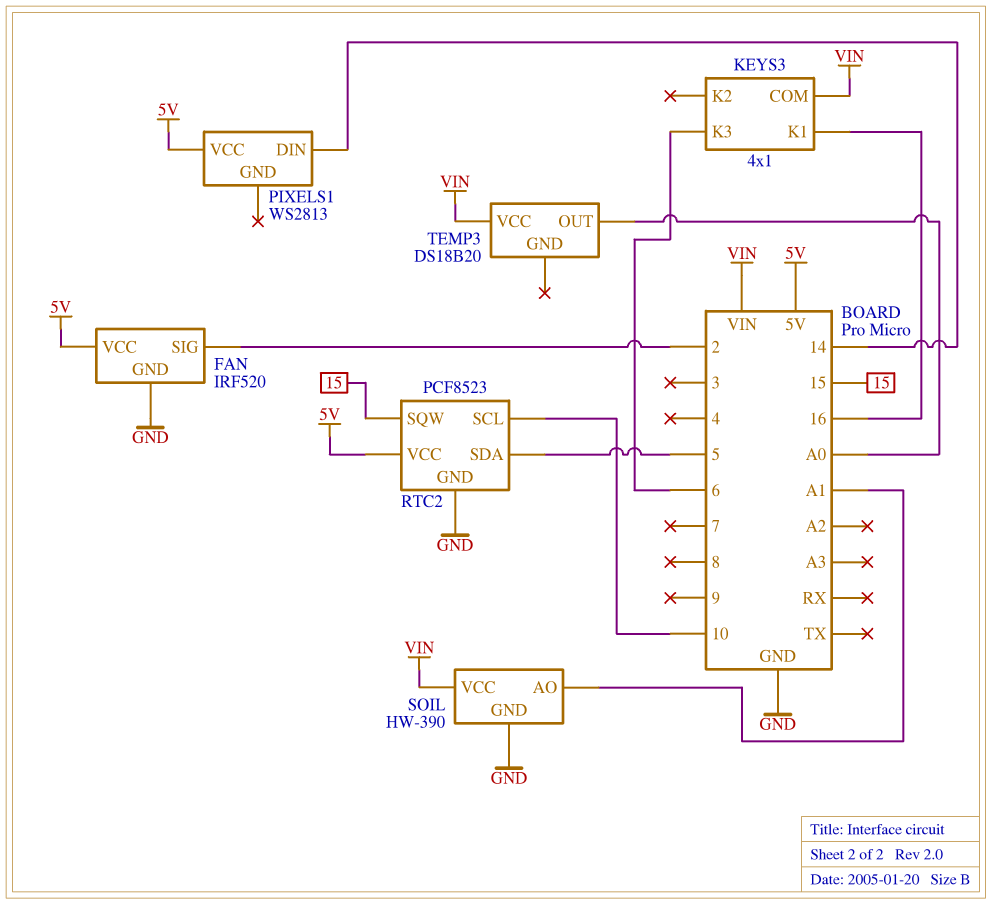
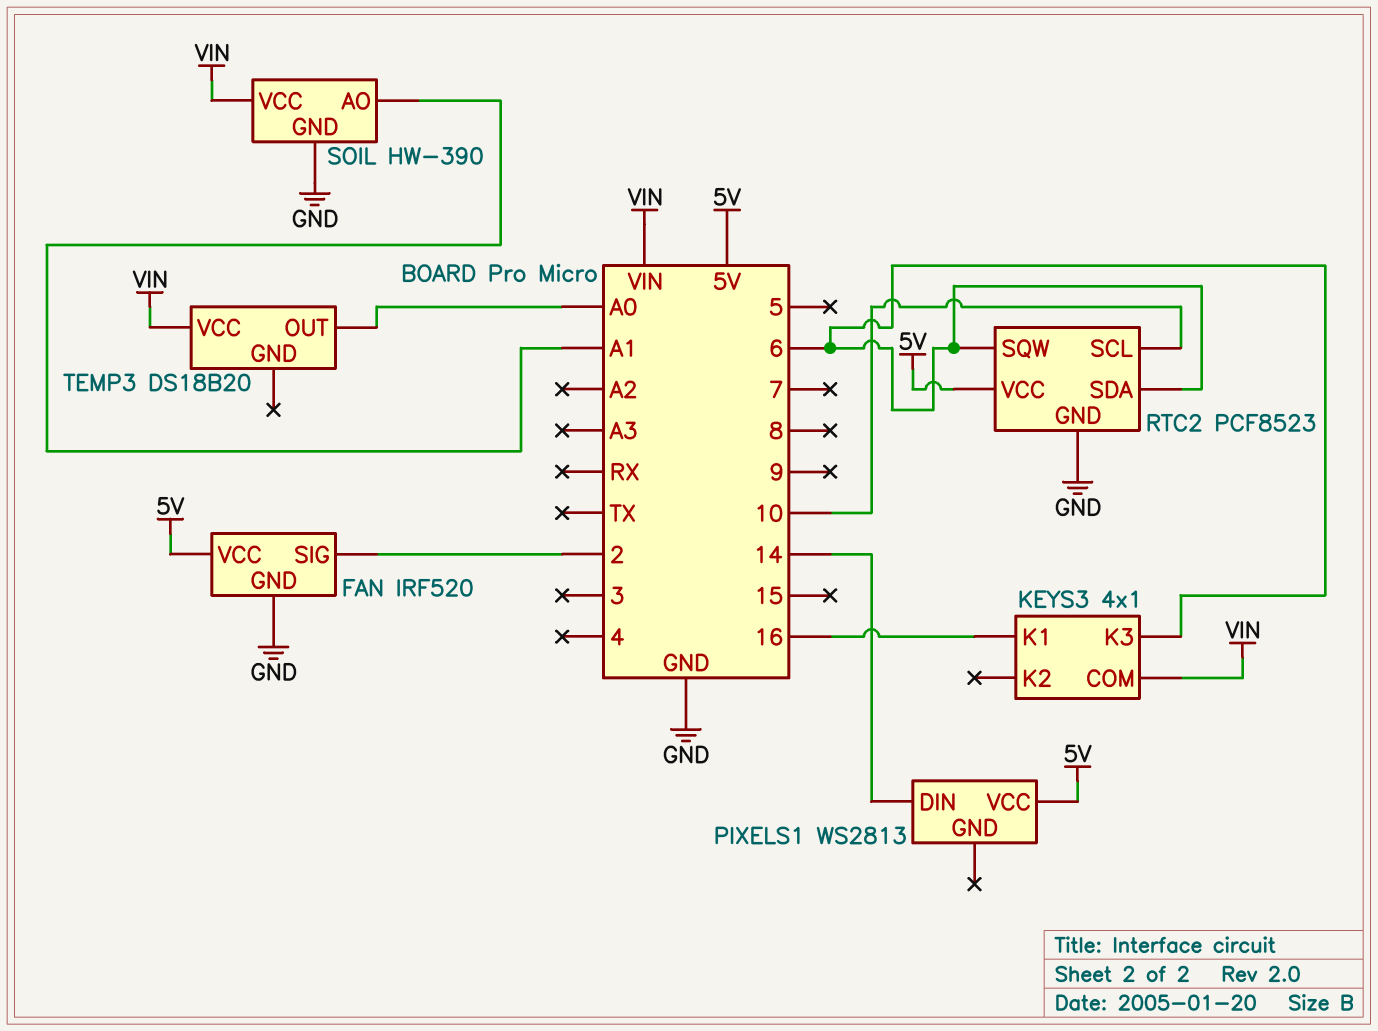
RTC2 pin SDA: 5 -> 6
RTC2 pin SQW: 15 -> 6

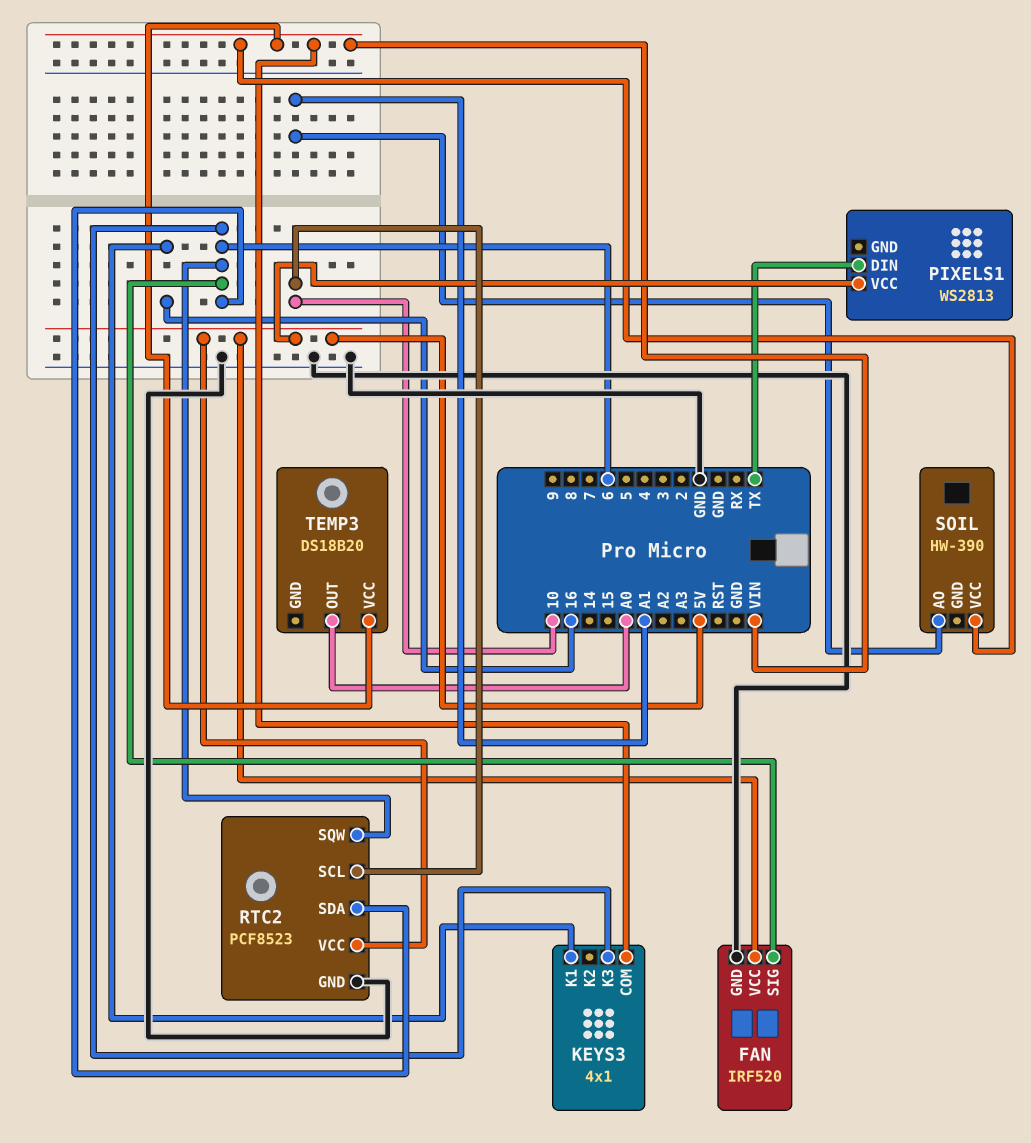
FAN pin SIG: 2 -> 6
PIXELS1 pin DIN: 14 -> TX
SOIL pin GND: GND -> none

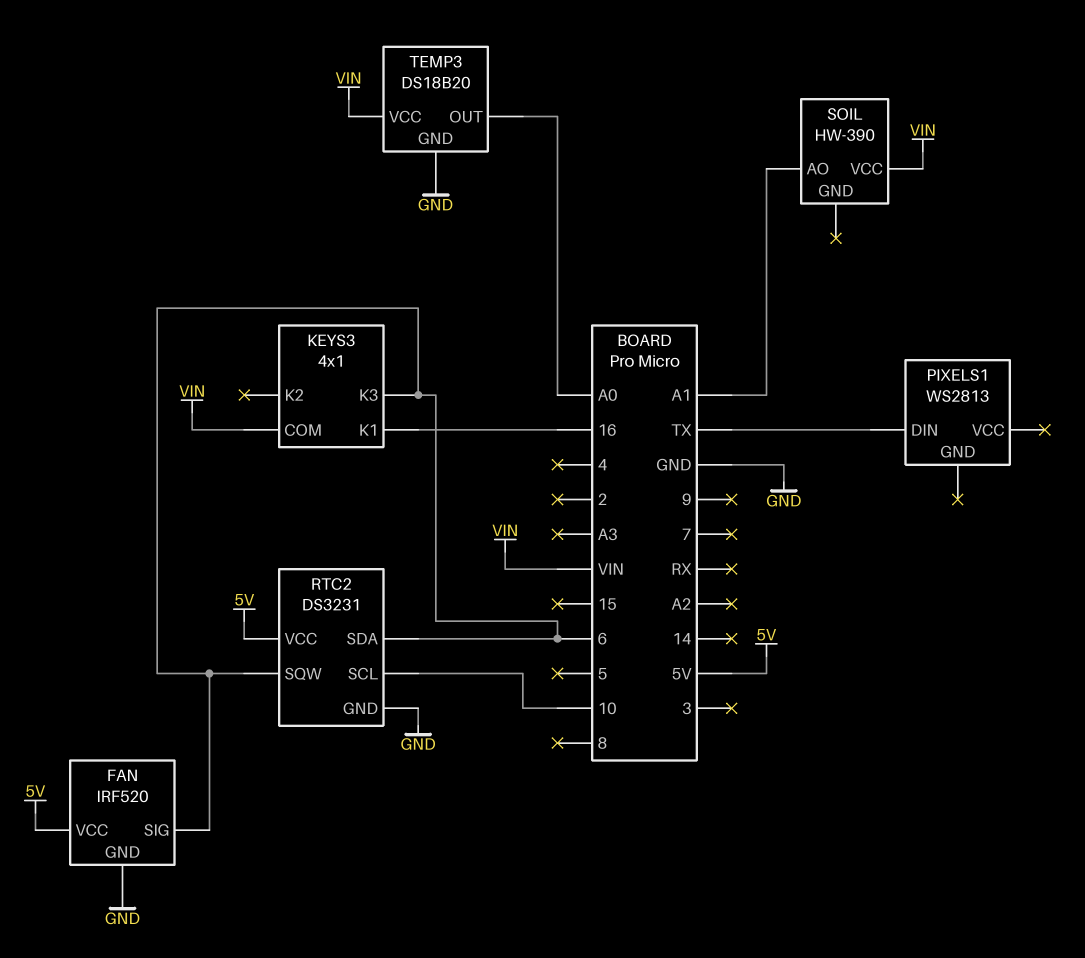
PIXELS1 pin VCC: 5V -> none
RTC2: PCF8523 -> DS3231
TEMP3 pin GND: none -> GND

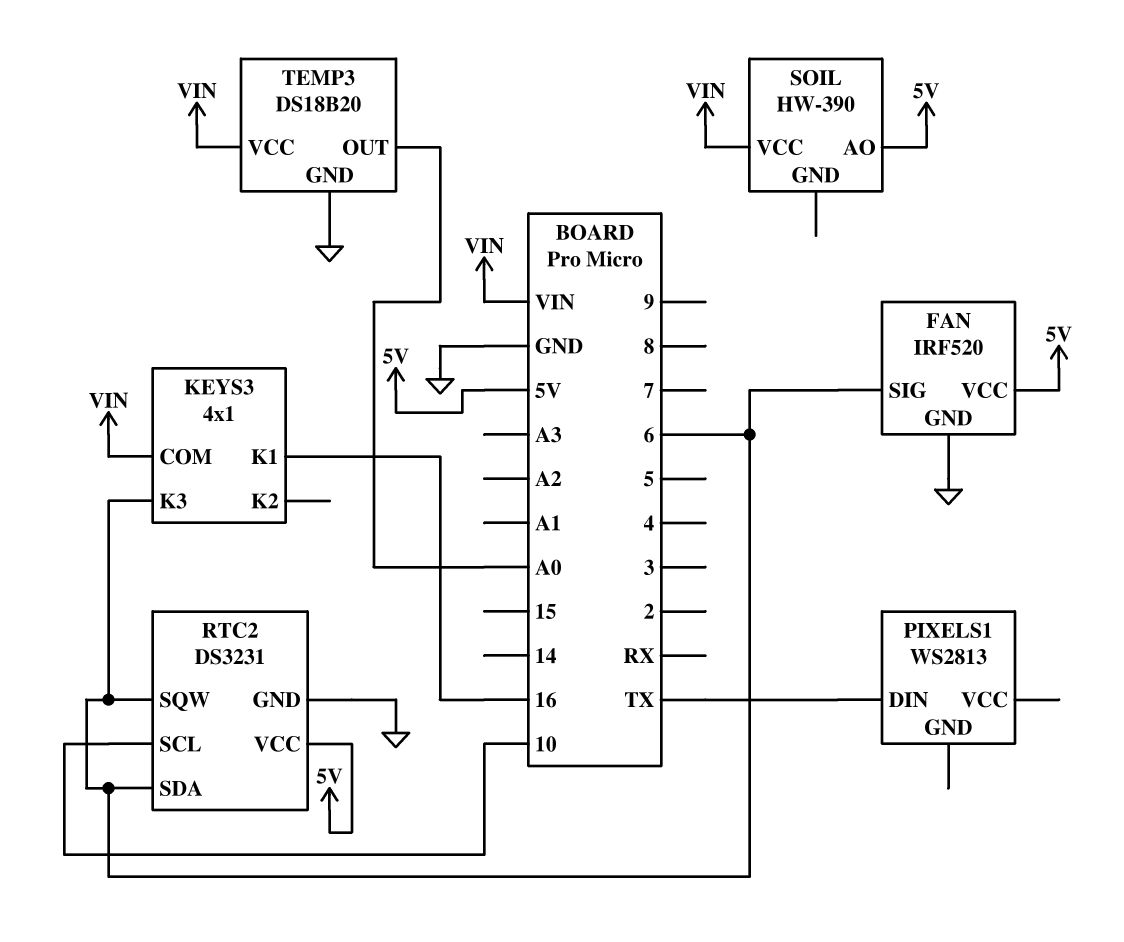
SOIL pin AO: A1 -> 5V

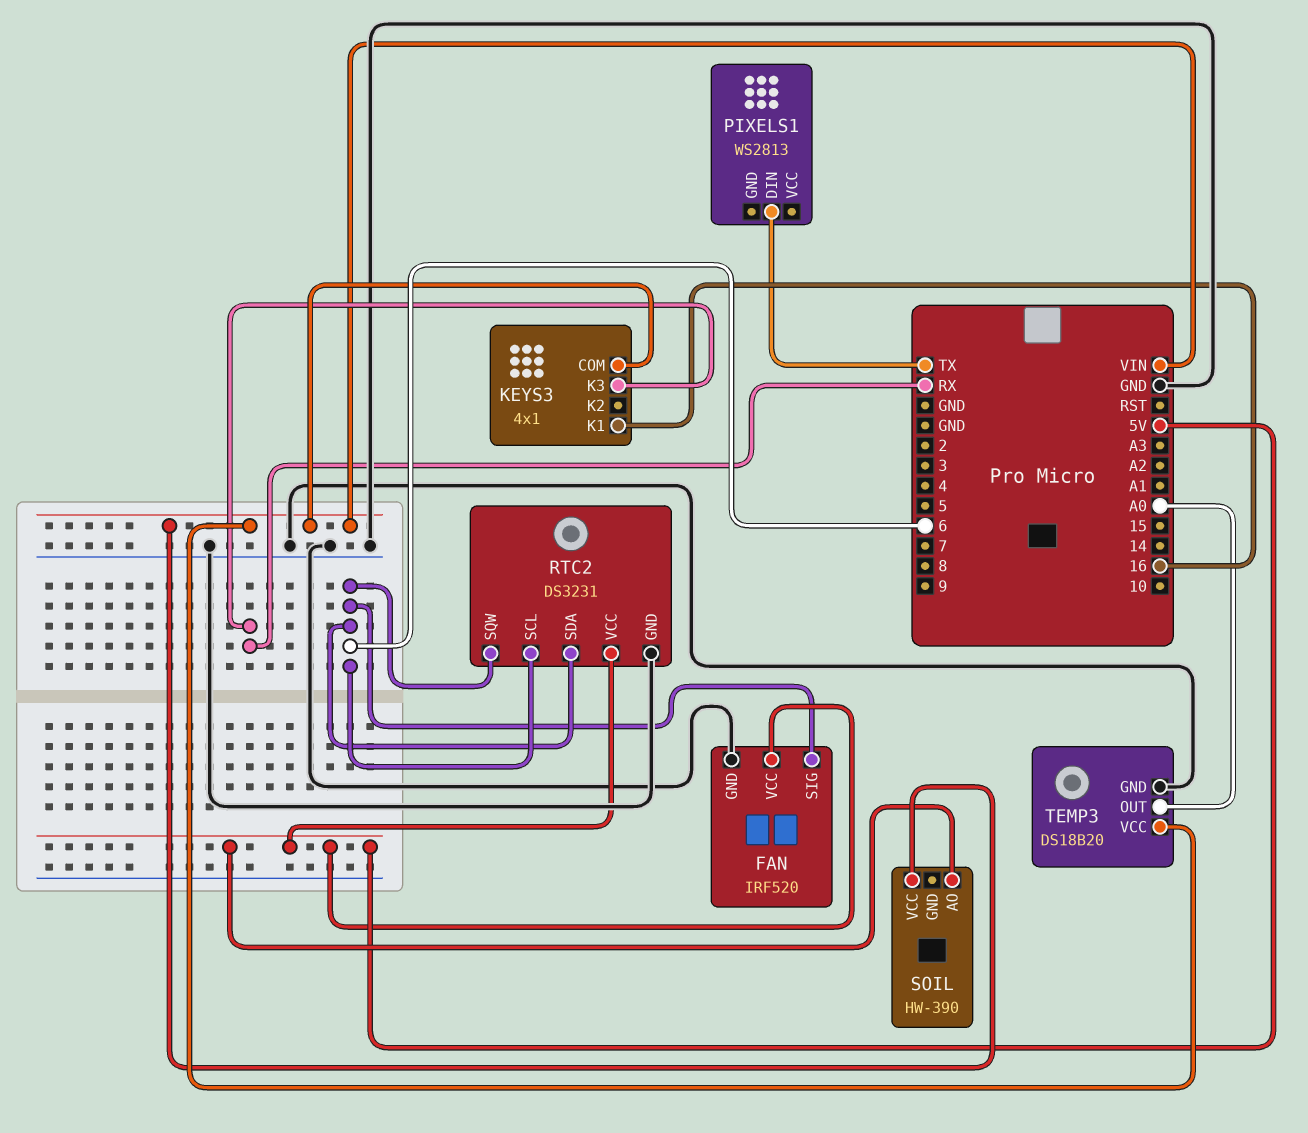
KEYS3 pin K3: 6 -> RX
RTC2 pin SCL: 10 -> 6

